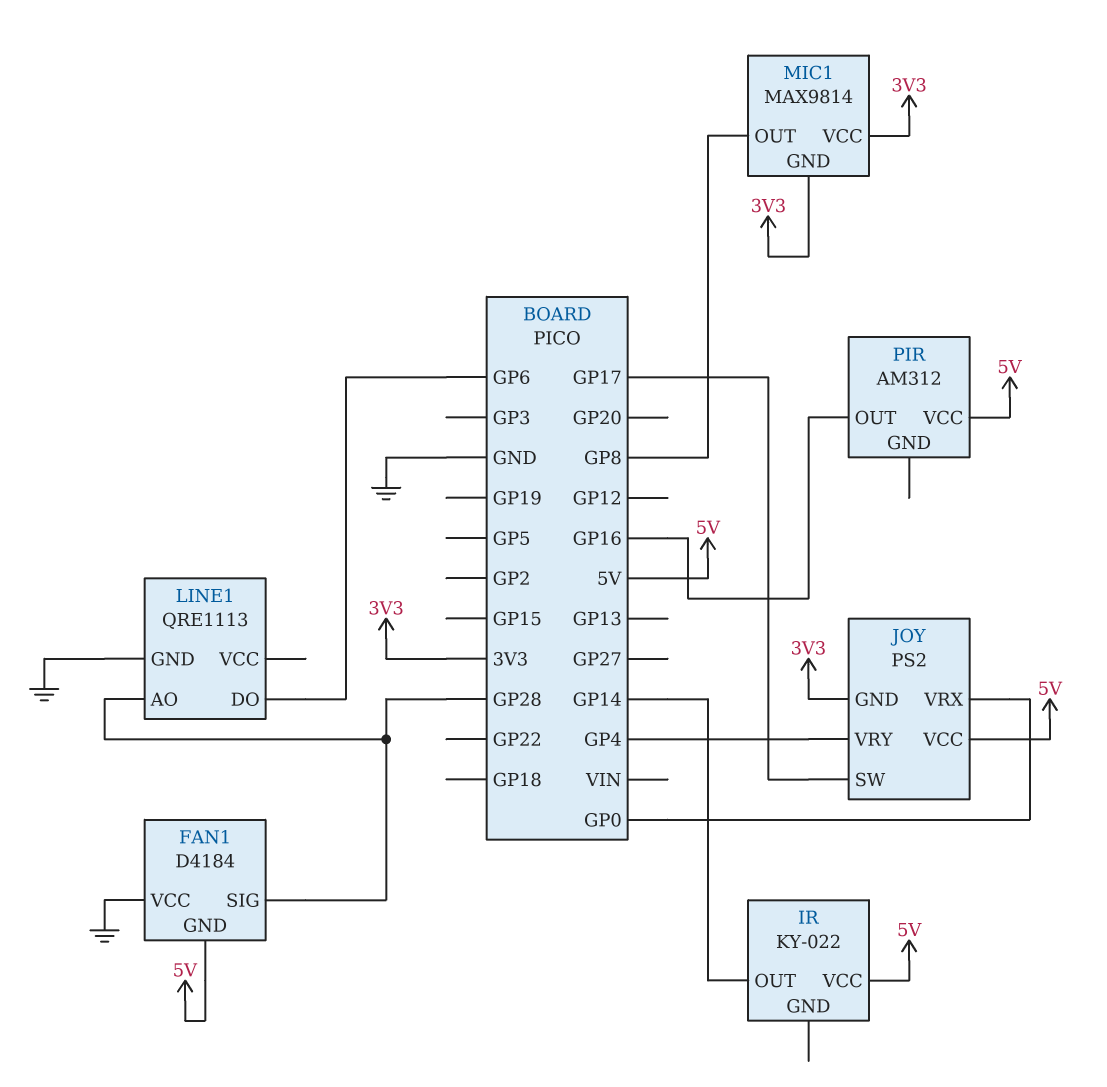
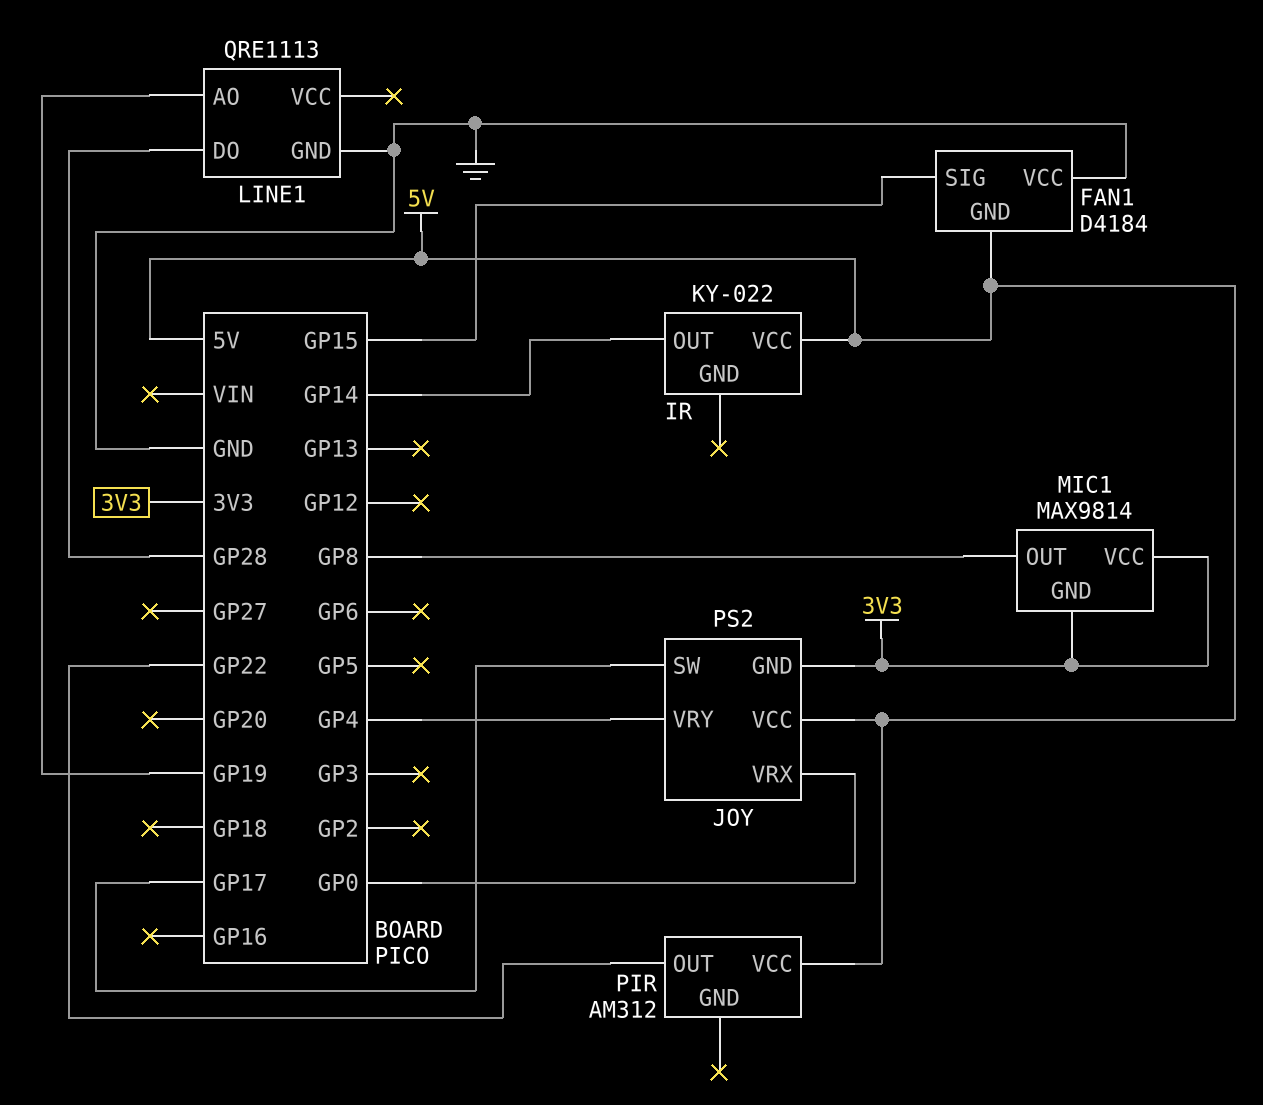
FAN1 pin SIG: GP28 -> GP15
LINE1 pin AO: GP28 -> GP19
LINE1 pin DO: GP6 -> GP28
PIR pin OUT: GP16 -> GP22

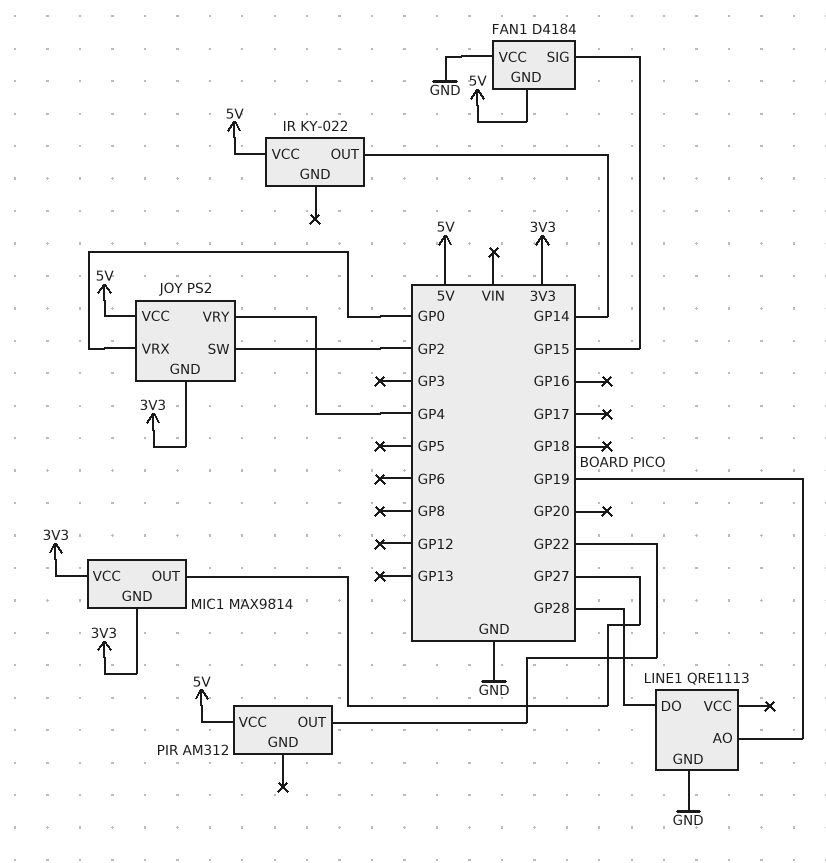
JOY pin SW: GP17 -> GP2
MIC1 pin OUT: GP8 -> GP27

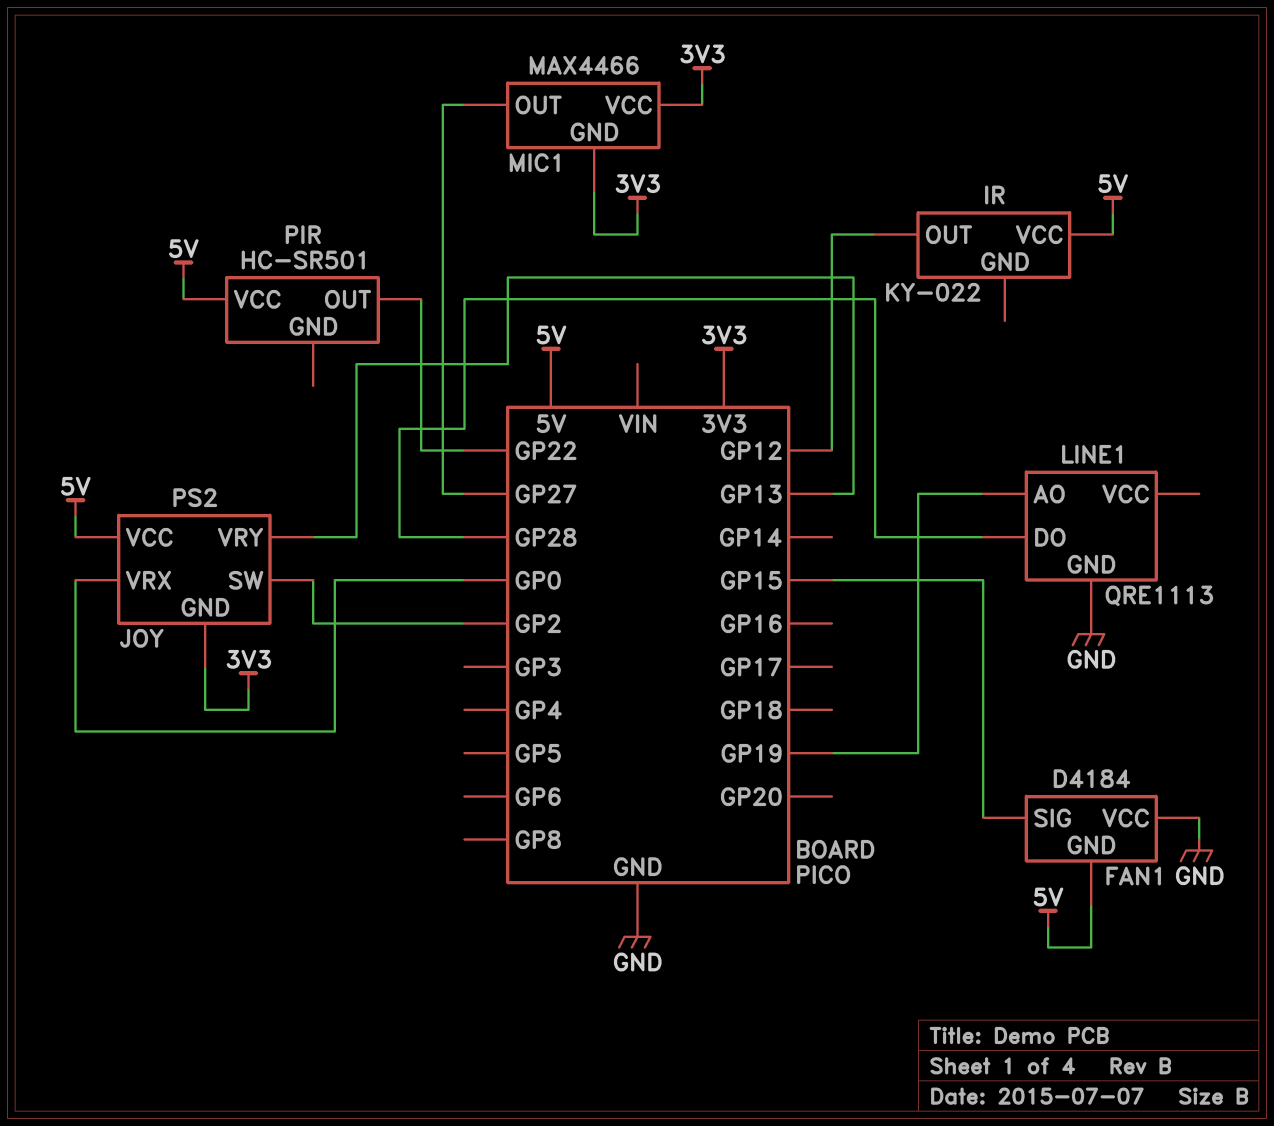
IR pin OUT: GP14 -> GP12
JOY pin VRY: GP4 -> GP13
MIC1: MAX9814 -> MAX4466
PIR: AM312 -> HC-SR501

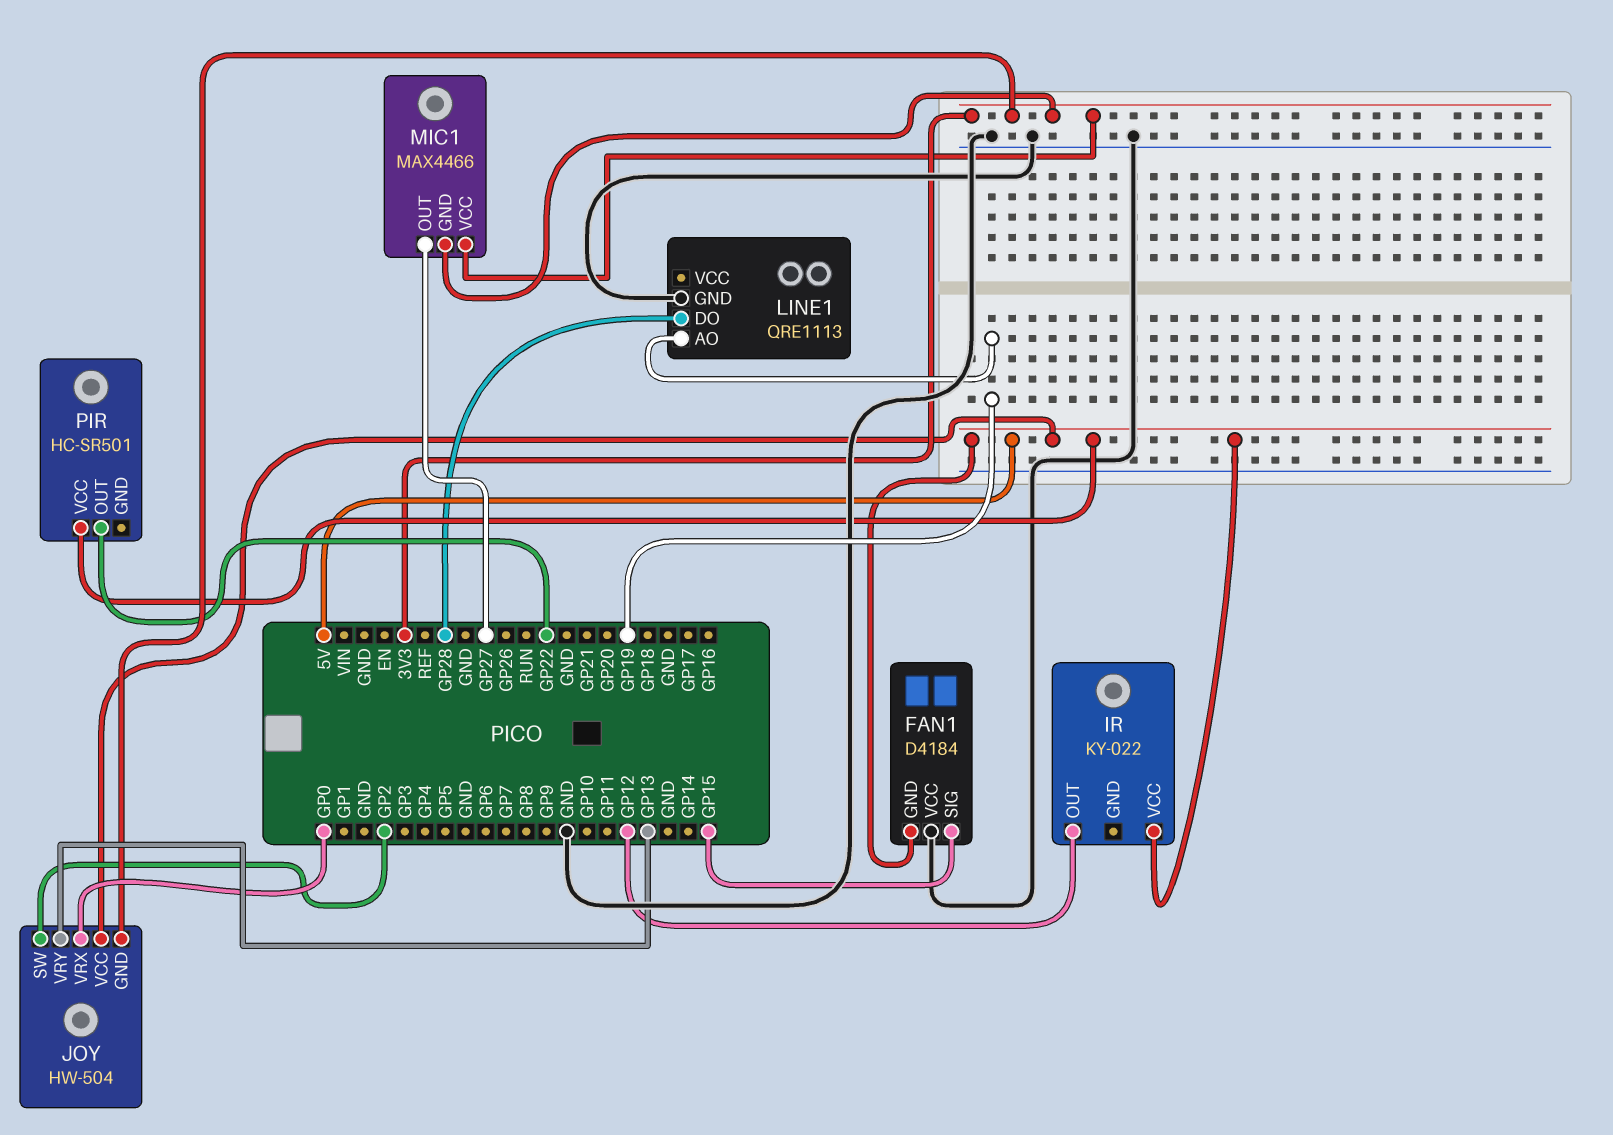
JOY: PS2 -> HW-504

